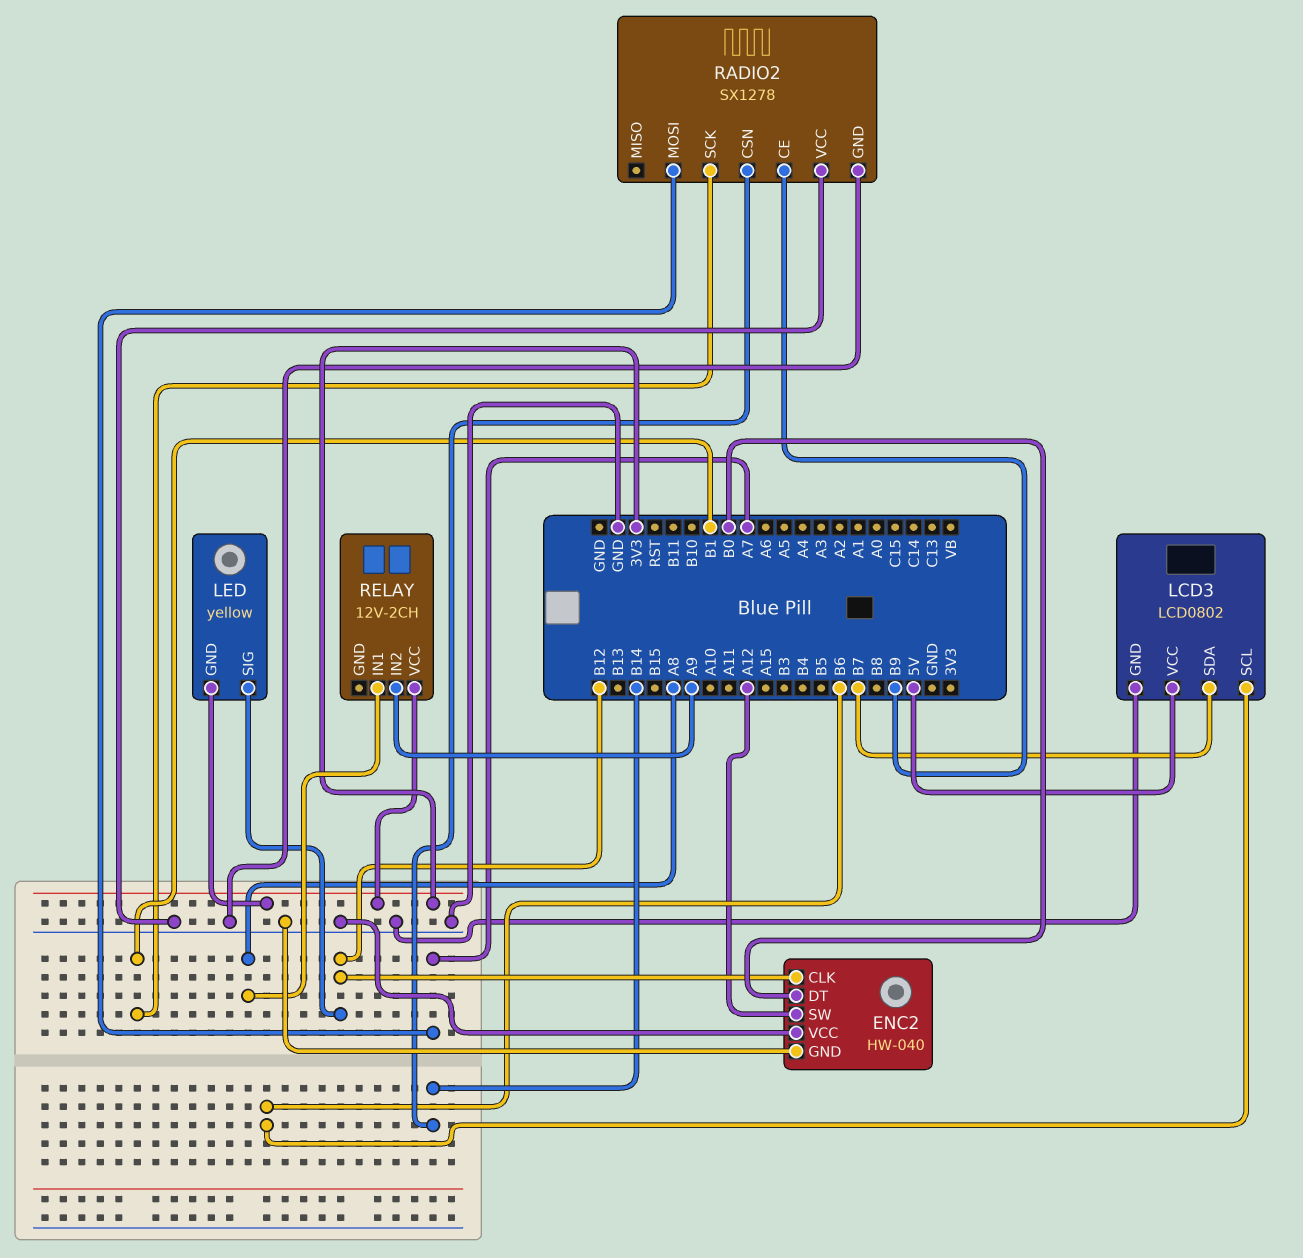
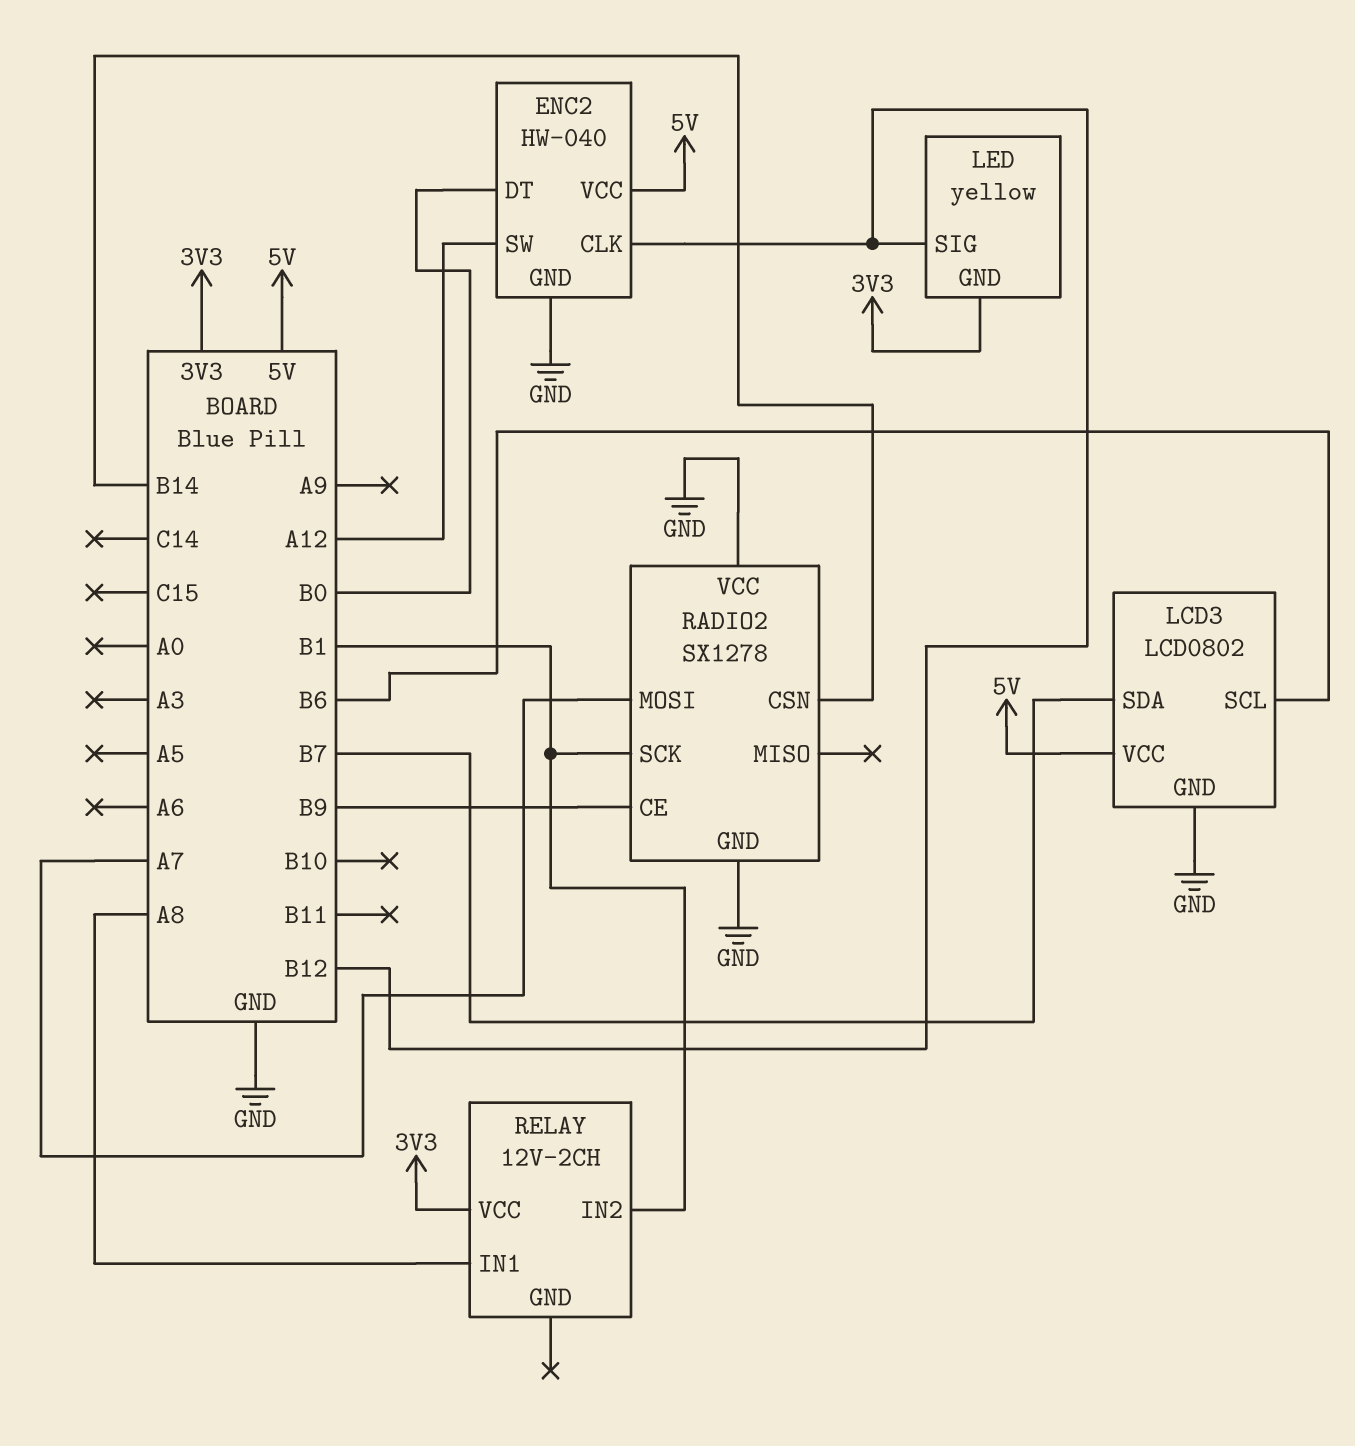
ENC2 pin VCC: GND -> 5V
RELAY pin IN2: A9 -> B1

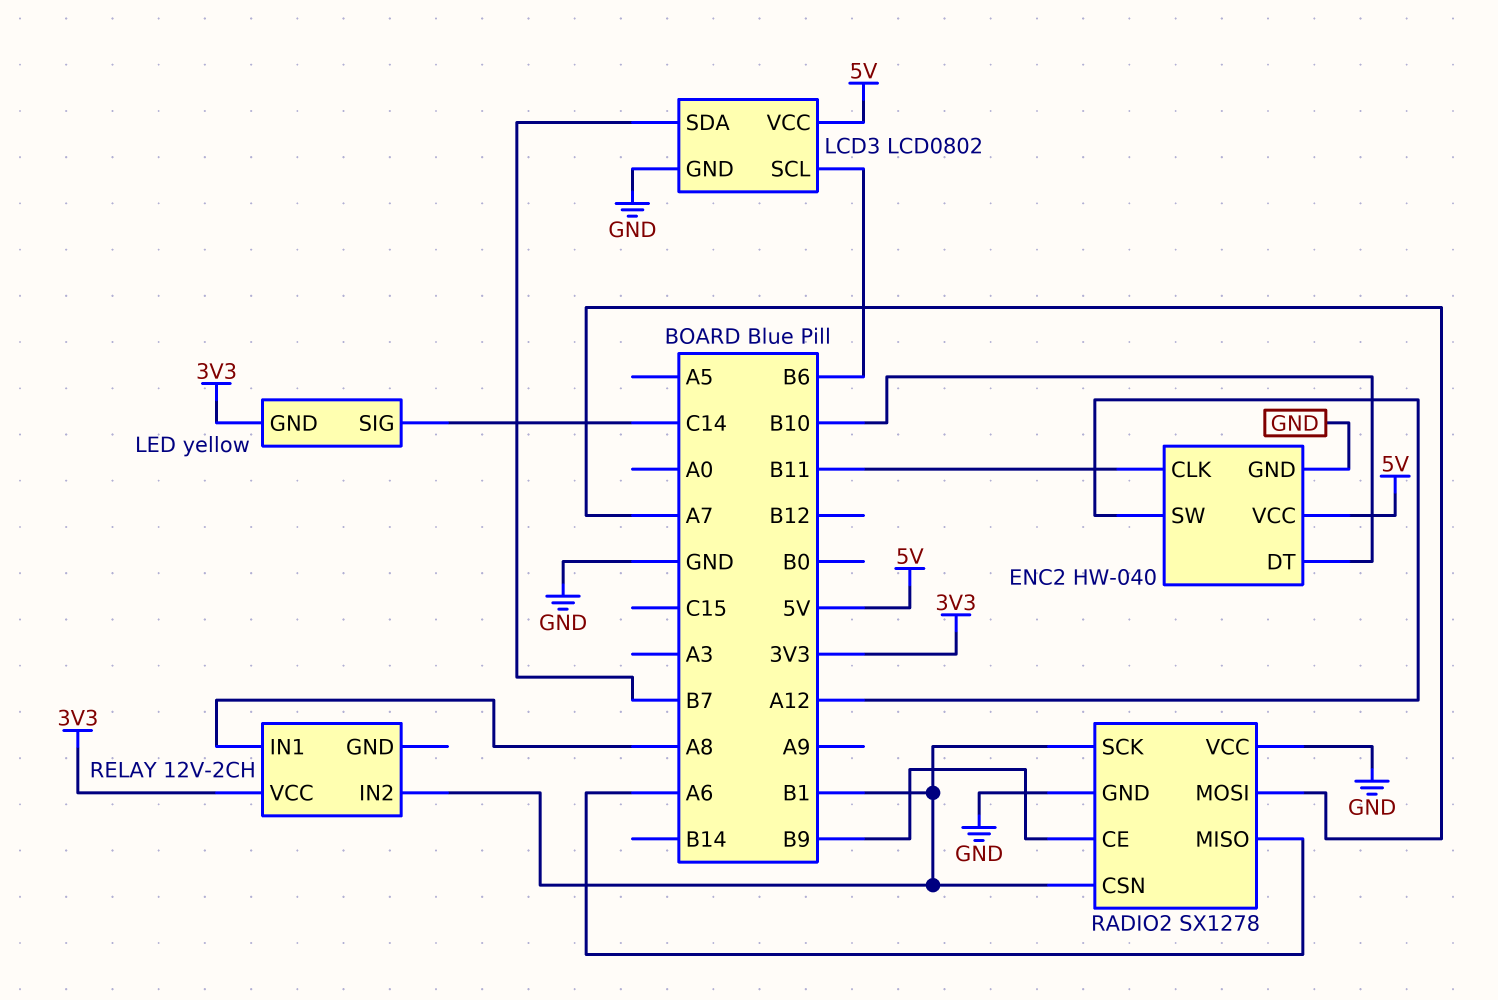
ENC2 pin CLK: B12 -> B11
ENC2 pin DT: B0 -> B10
LED pin SIG: B12 -> C14
RADIO2 pin CSN: B14 -> B1
RADIO2 pin MISO: none -> A6

